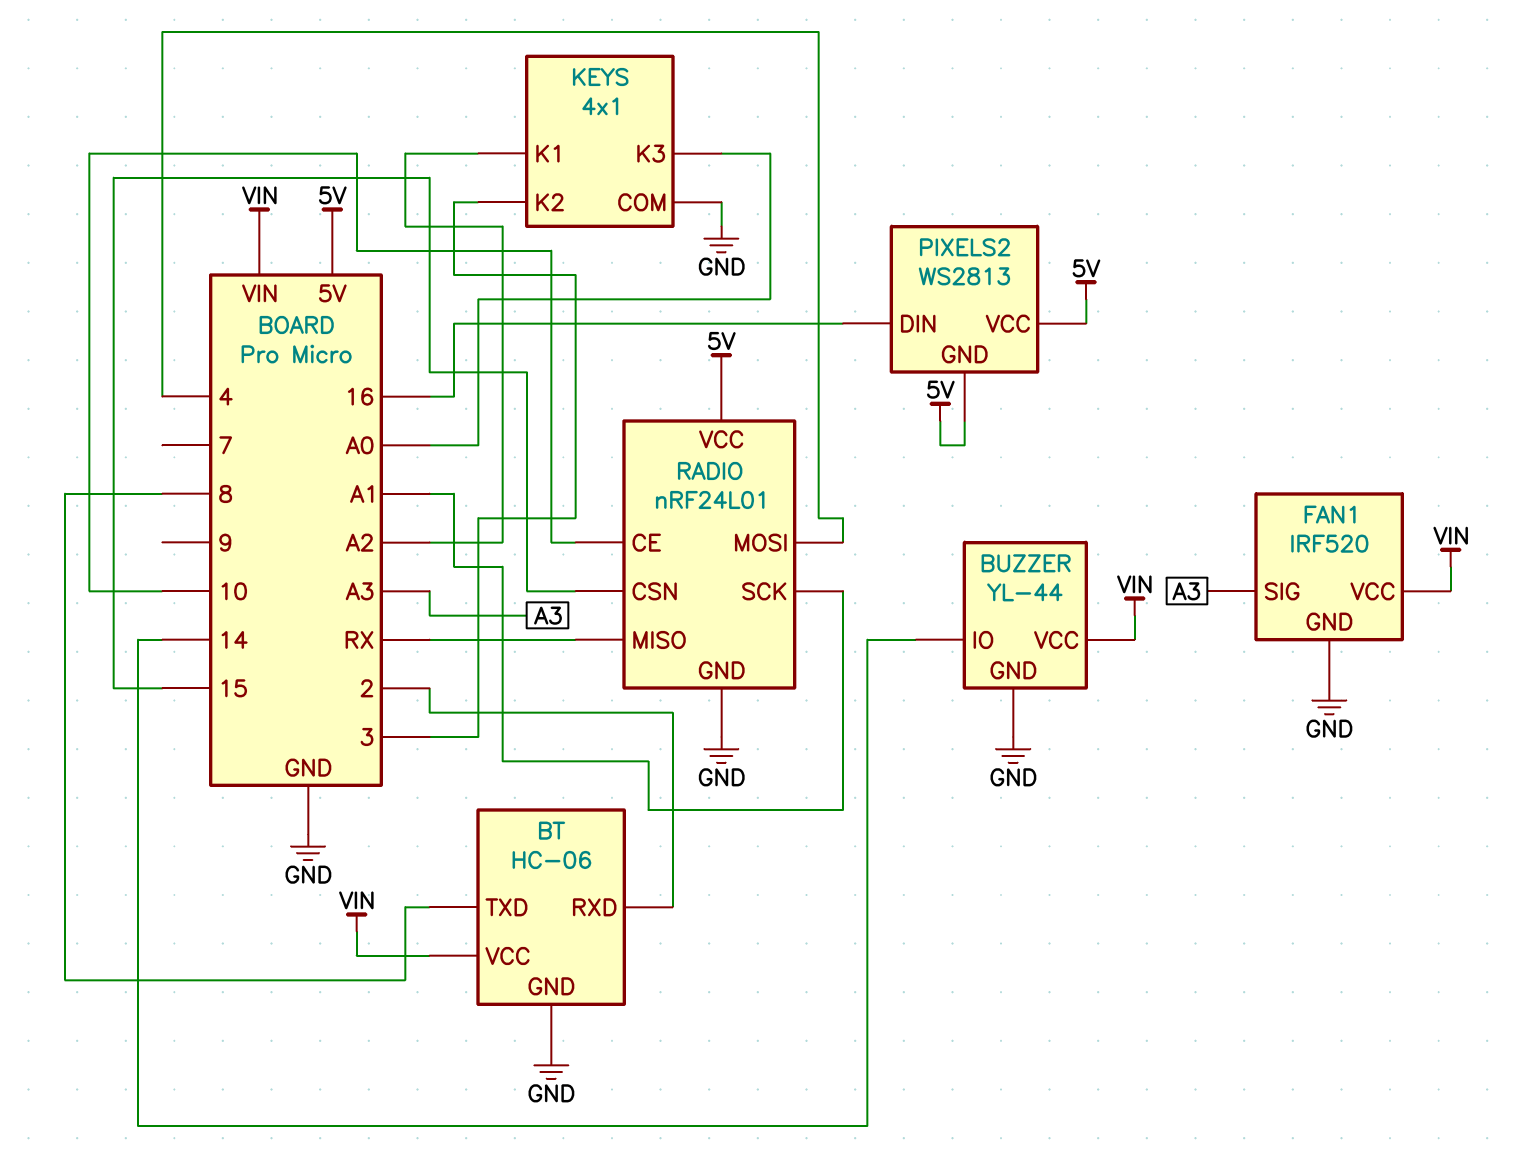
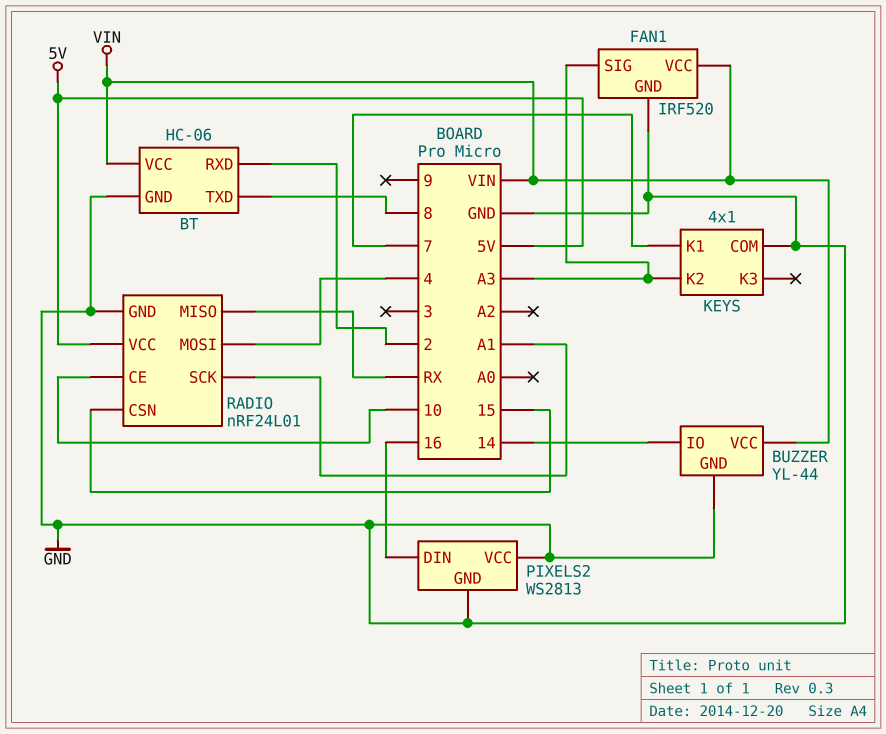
KEYS pin K1: A2 -> 7
KEYS pin K2: 3 -> A3
KEYS pin K3: A0 -> none
PIXELS2 pin GND: 5V -> GND
PIXELS2 pin VCC: 5V -> GND

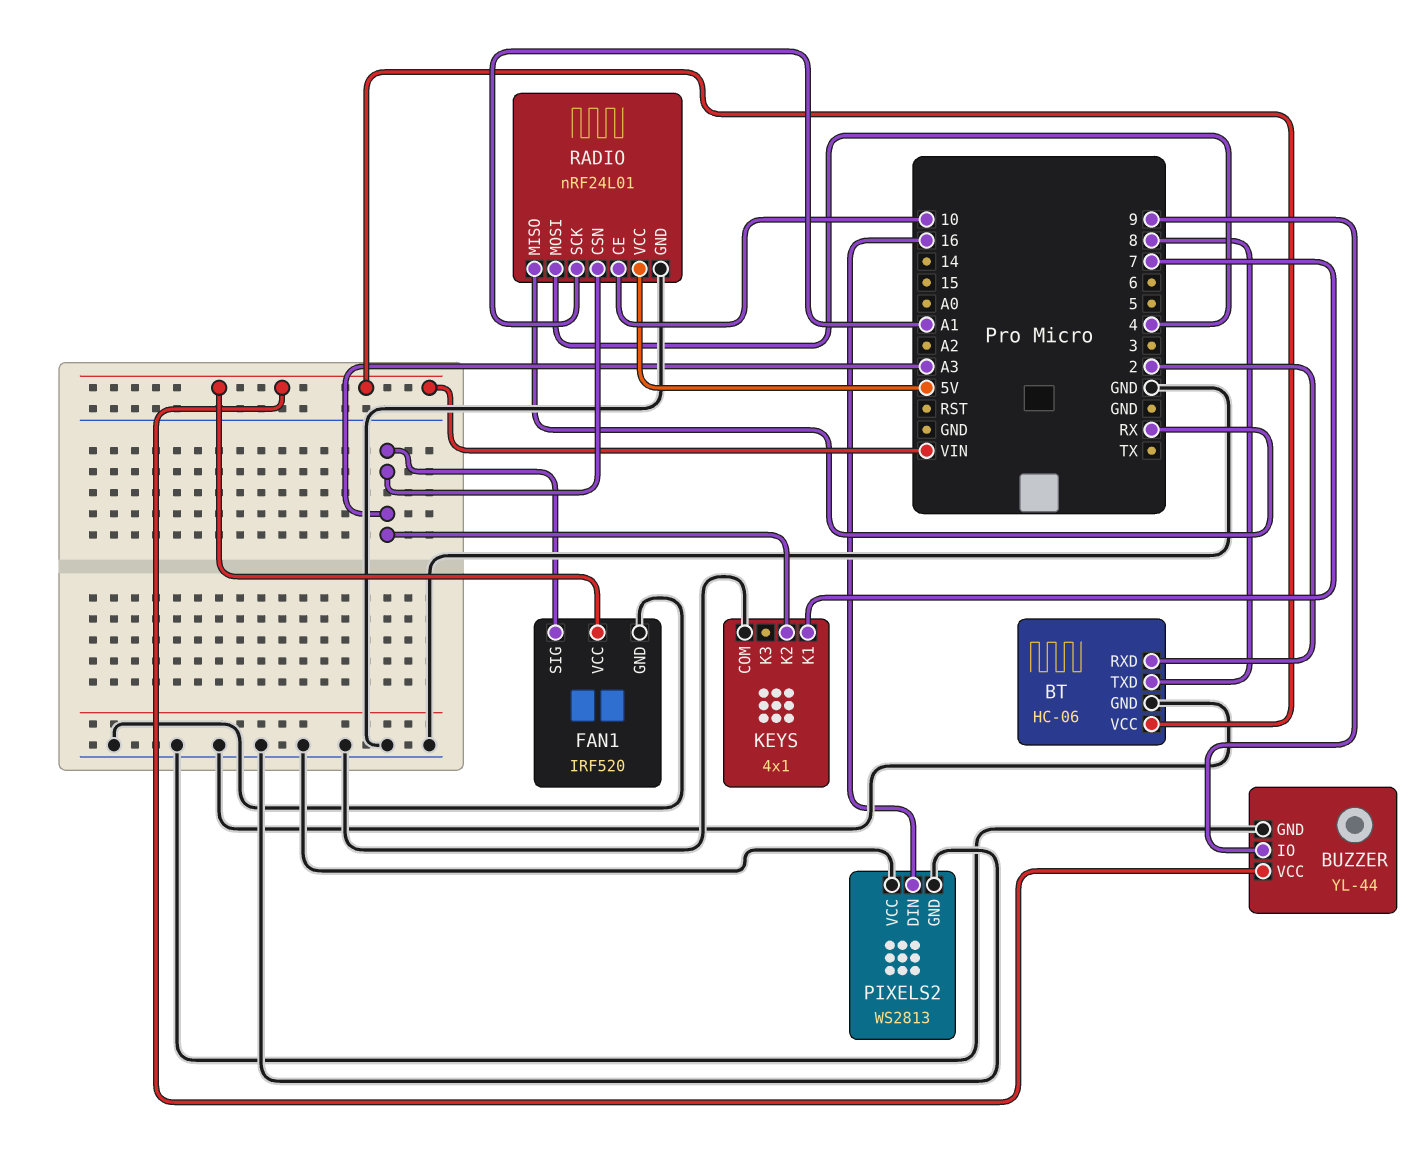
BUZZER pin IO: 14 -> 9
RADIO pin CSN: 15 -> A3

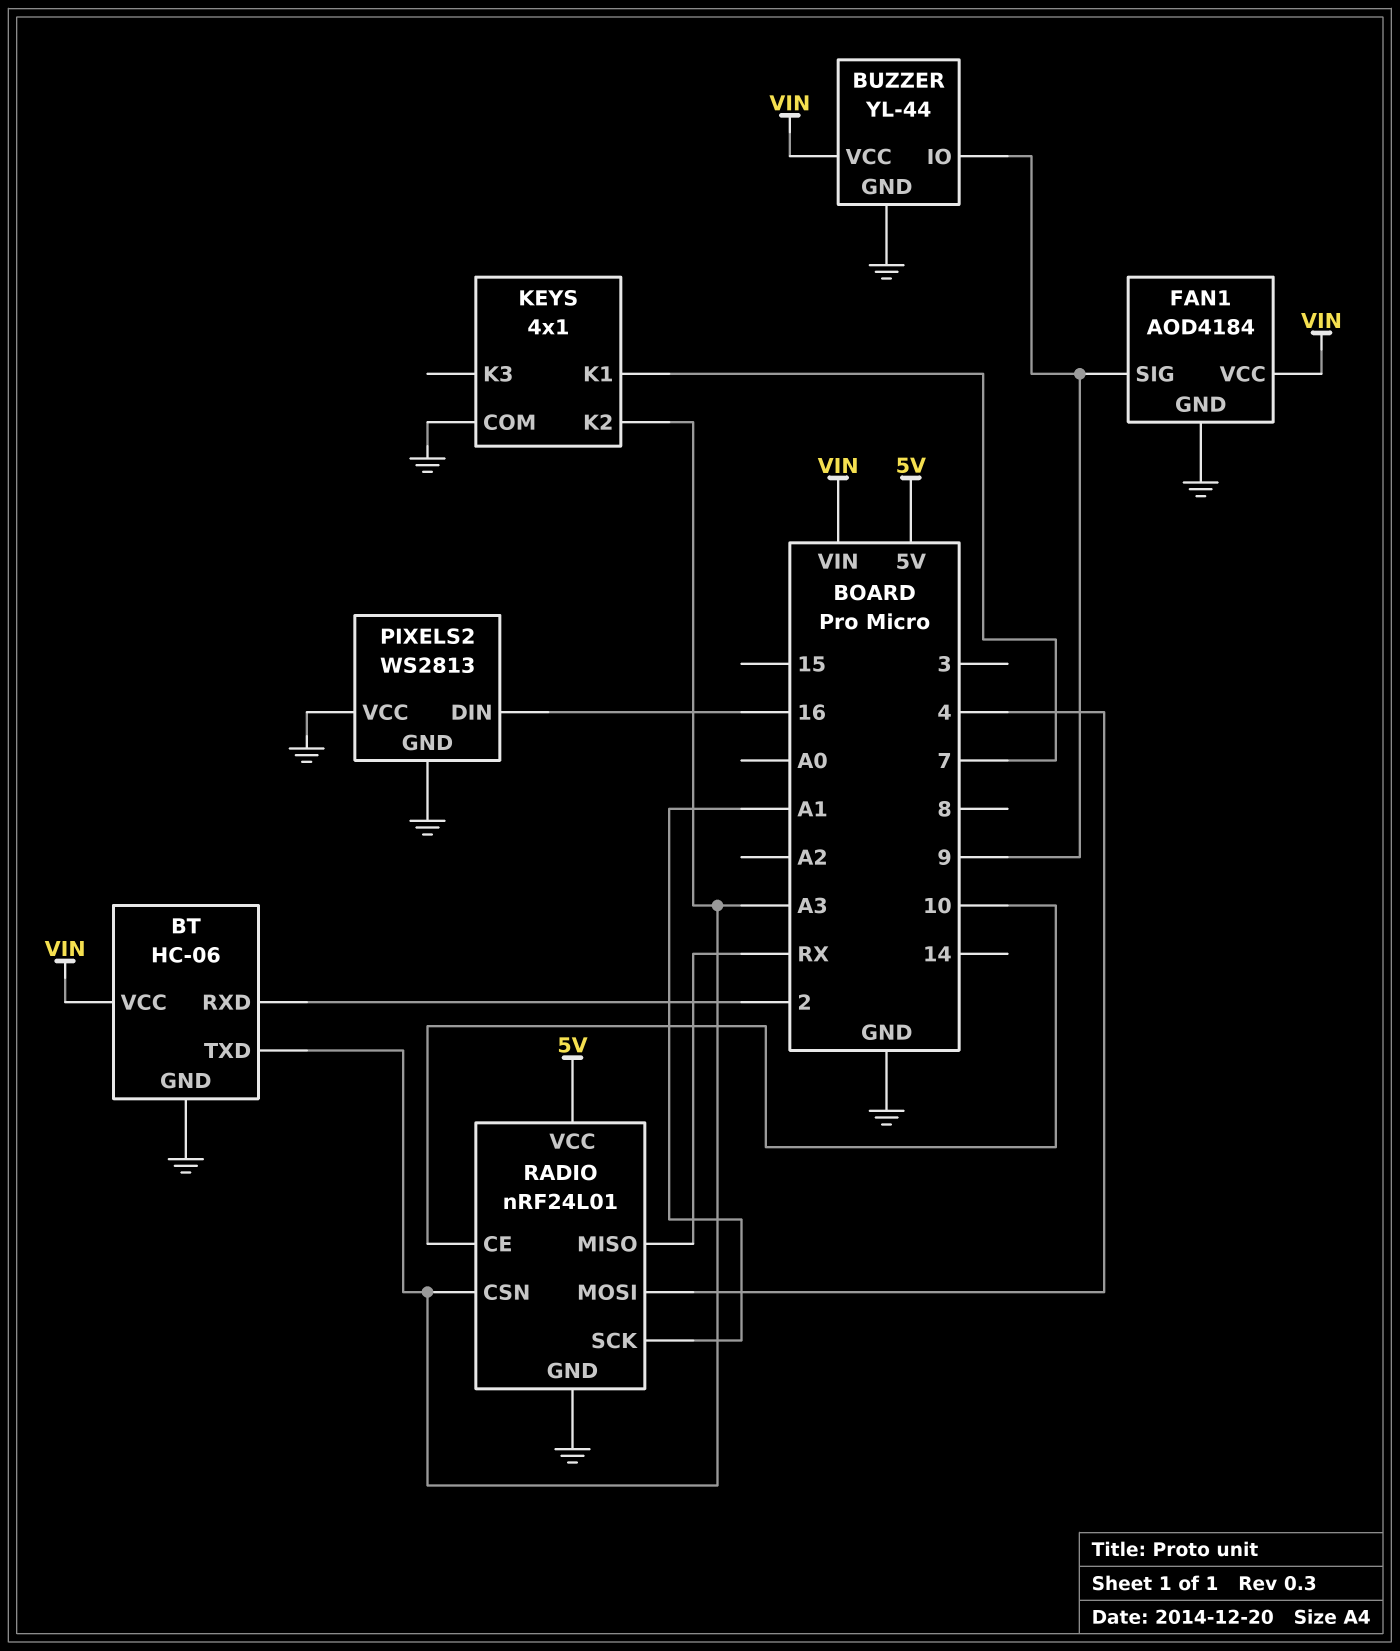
BT pin TXD: 8 -> A3
FAN1: IRF520 -> AOD4184
FAN1 pin SIG: A3 -> 9

